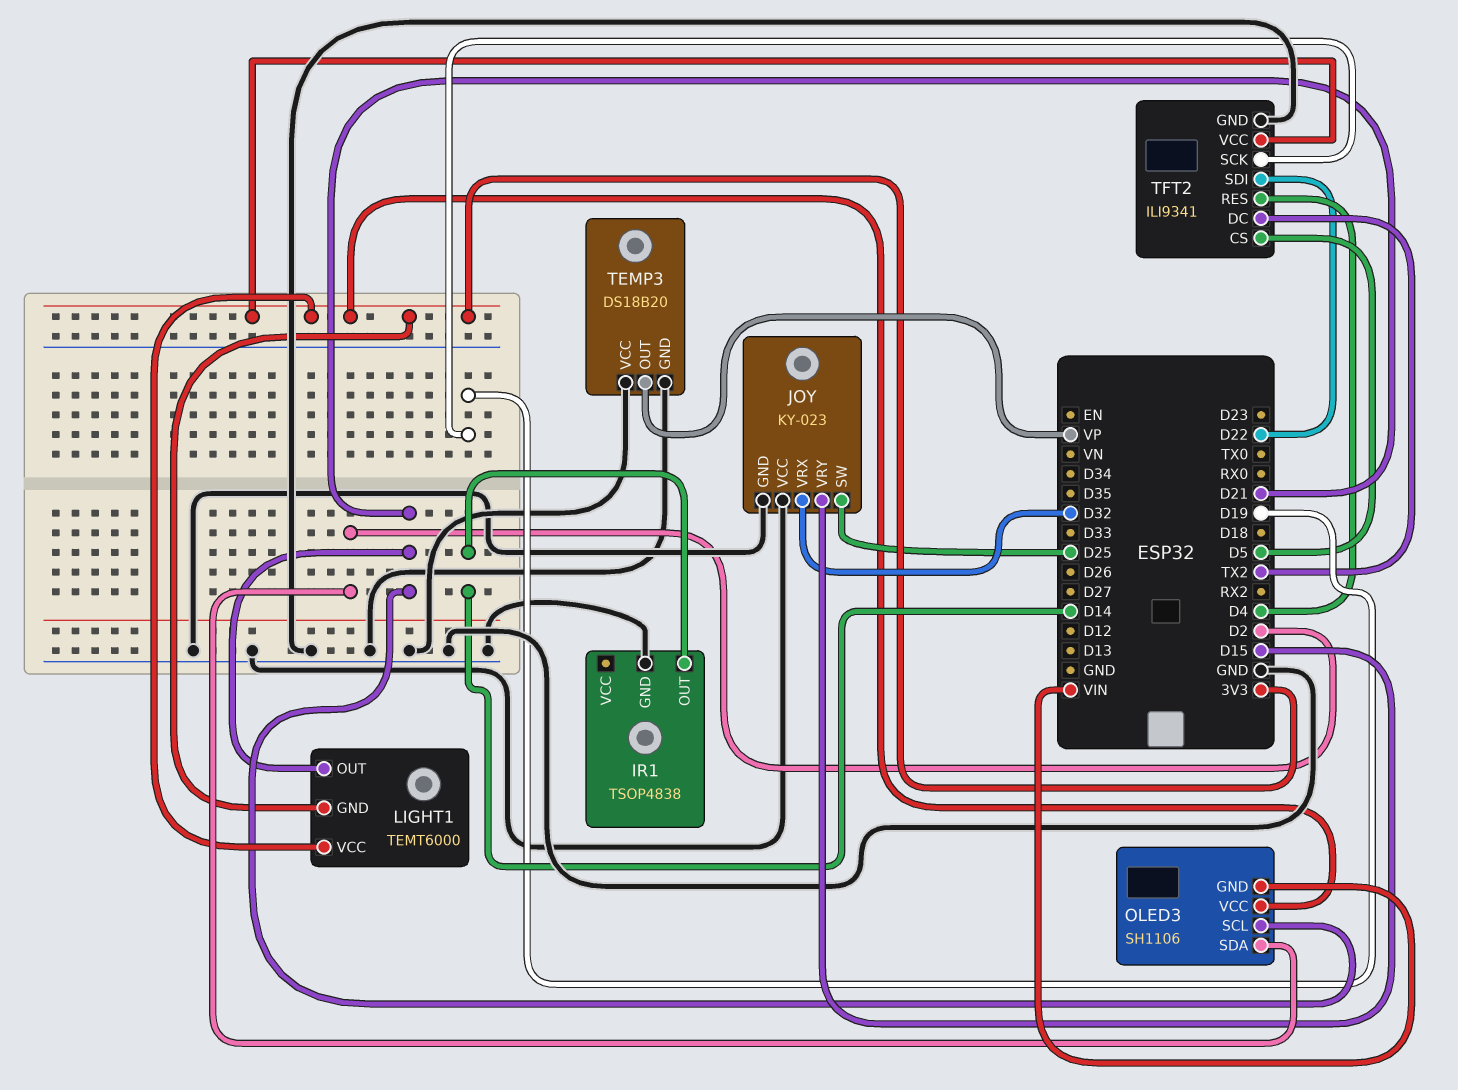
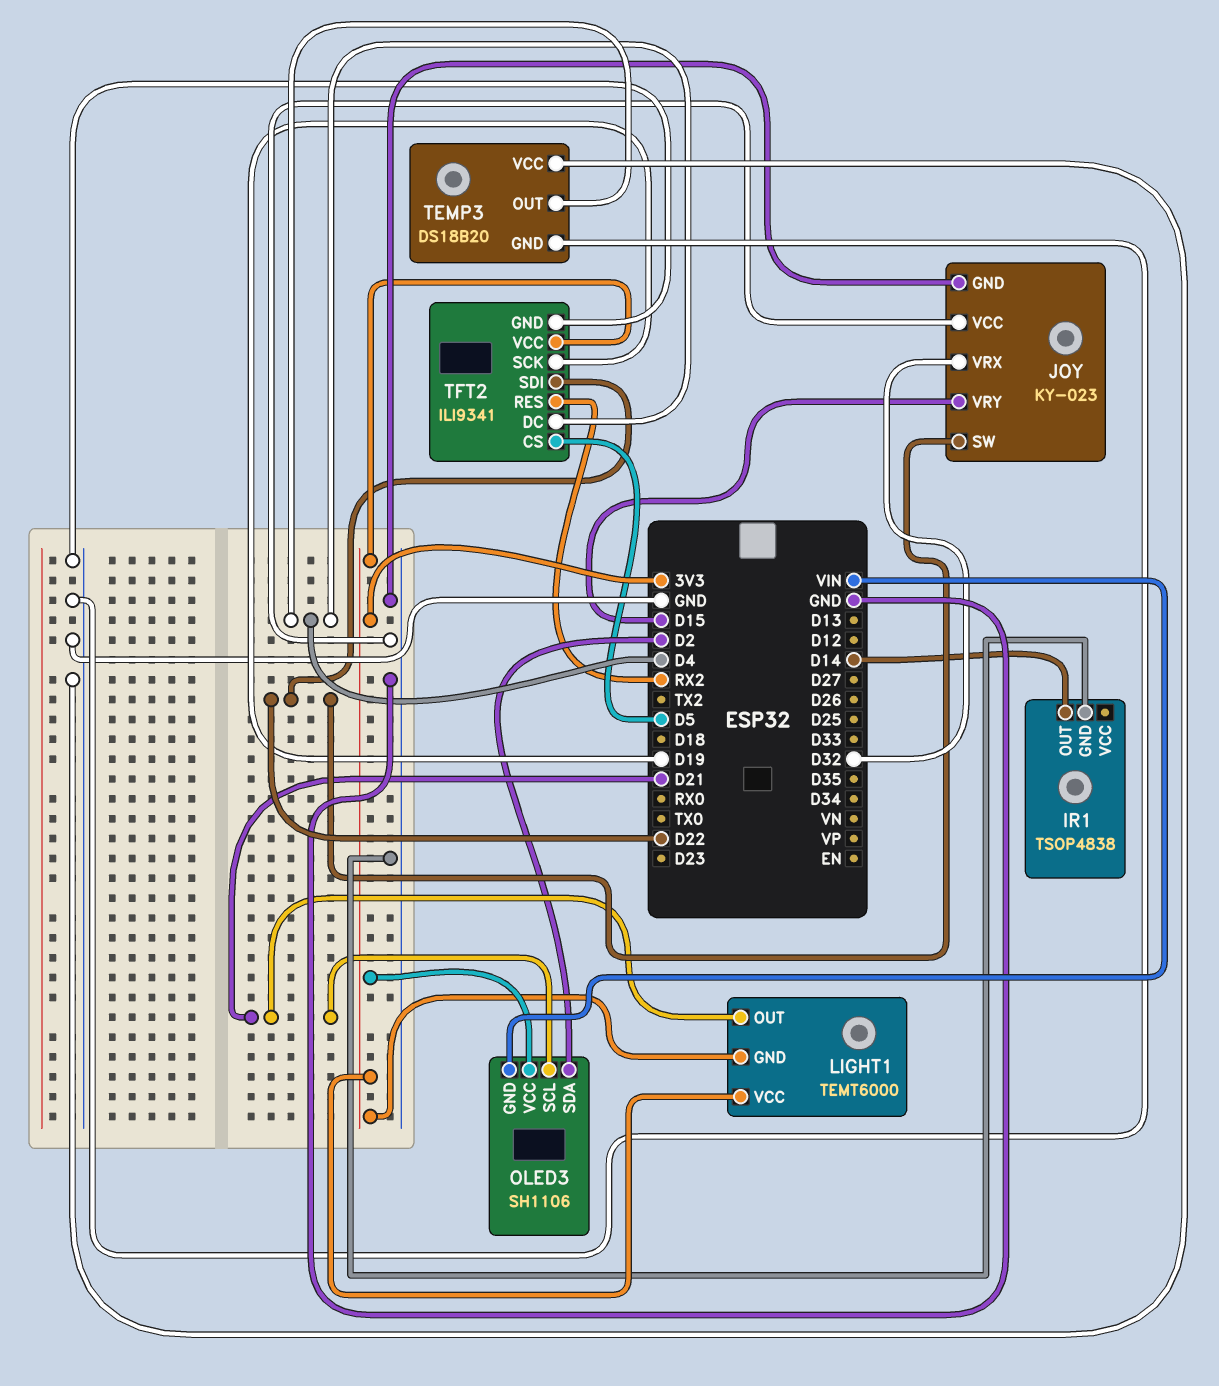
JOY pin SW: D25 -> D22
TEMP3 pin OUT: VP -> D4
TFT2 pin DC: TX2 -> D4
TFT2 pin RES: D4 -> RX2

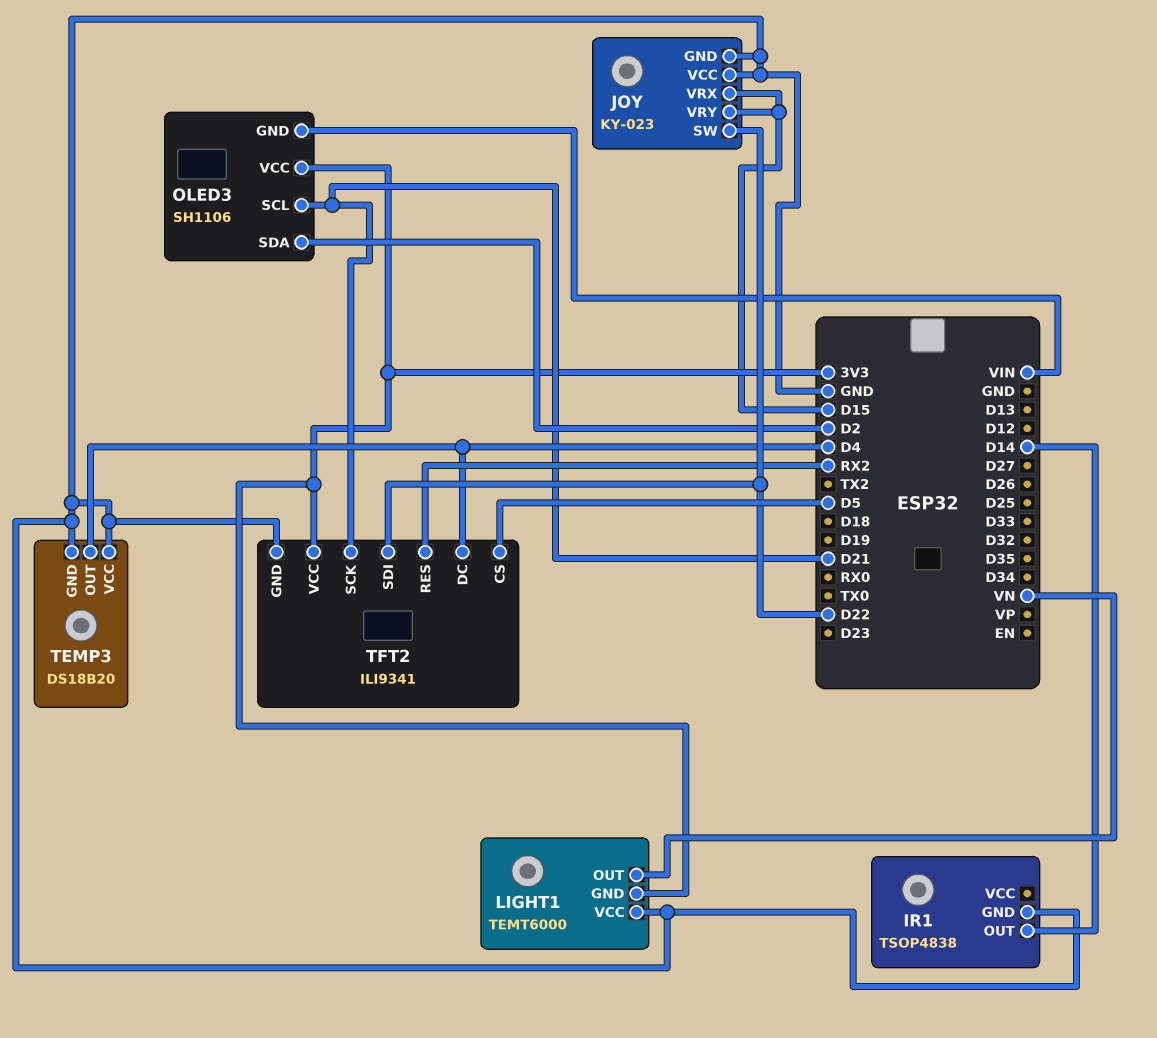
JOY pin VRX: D32 -> D15
LIGHT1 pin OUT: D21 -> VN
LIGHT1 pin VCC: 3V3 -> GND
TFT2 pin SCK: D19 -> D21

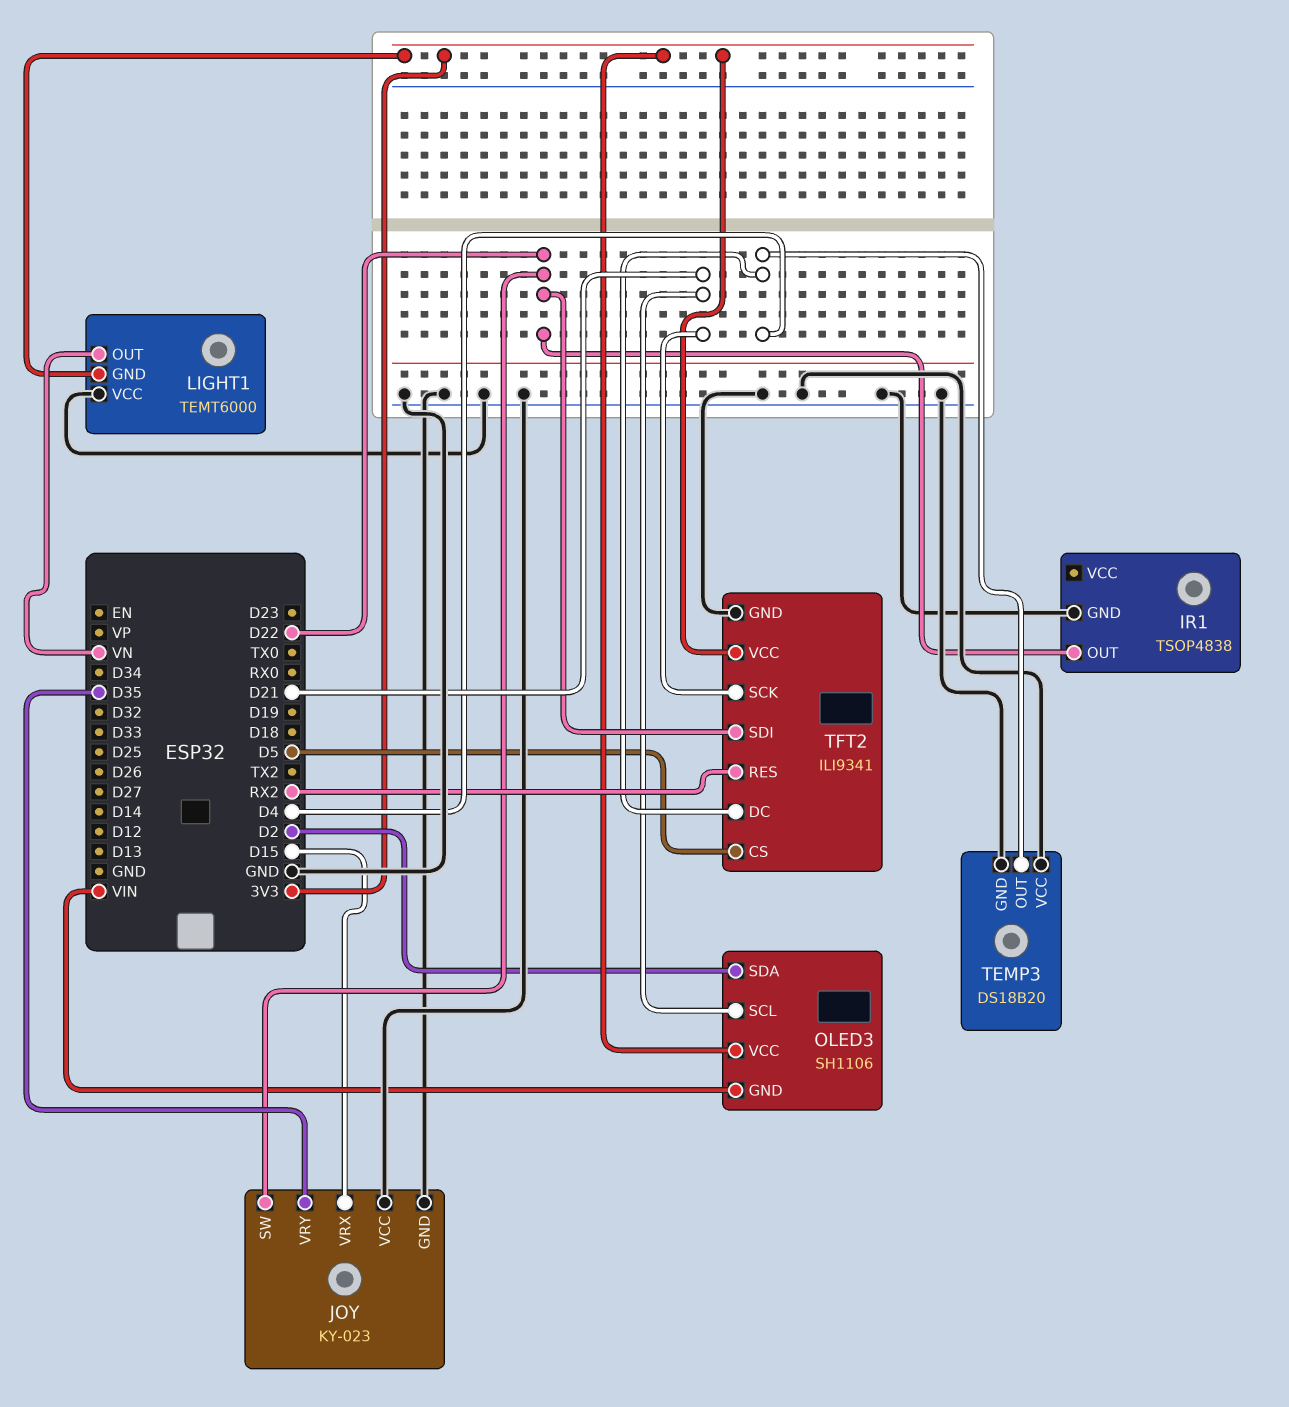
IR1 pin OUT: D14 -> D22
JOY pin VRY: D15 -> D35

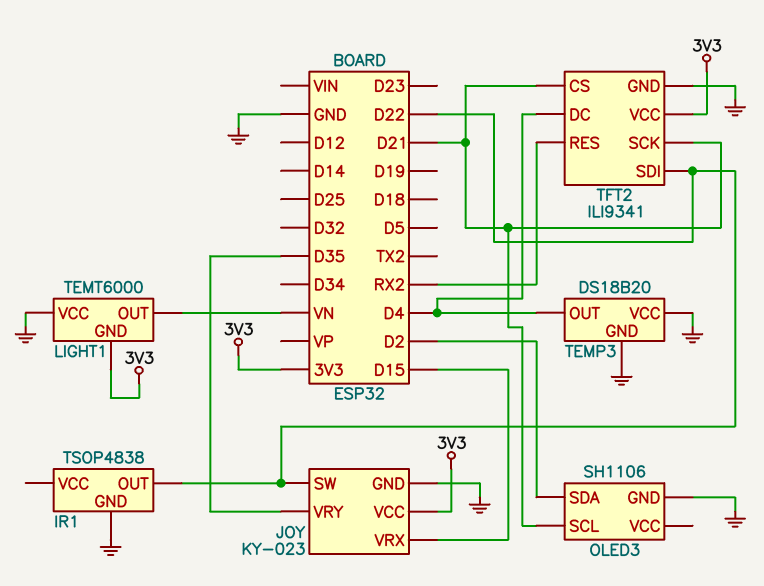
JOY pin VCC: GND -> 3V3
OLED3 pin GND: VIN -> GND
OLED3 pin VCC: 3V3 -> none
TFT2 pin CS: D5 -> D21

